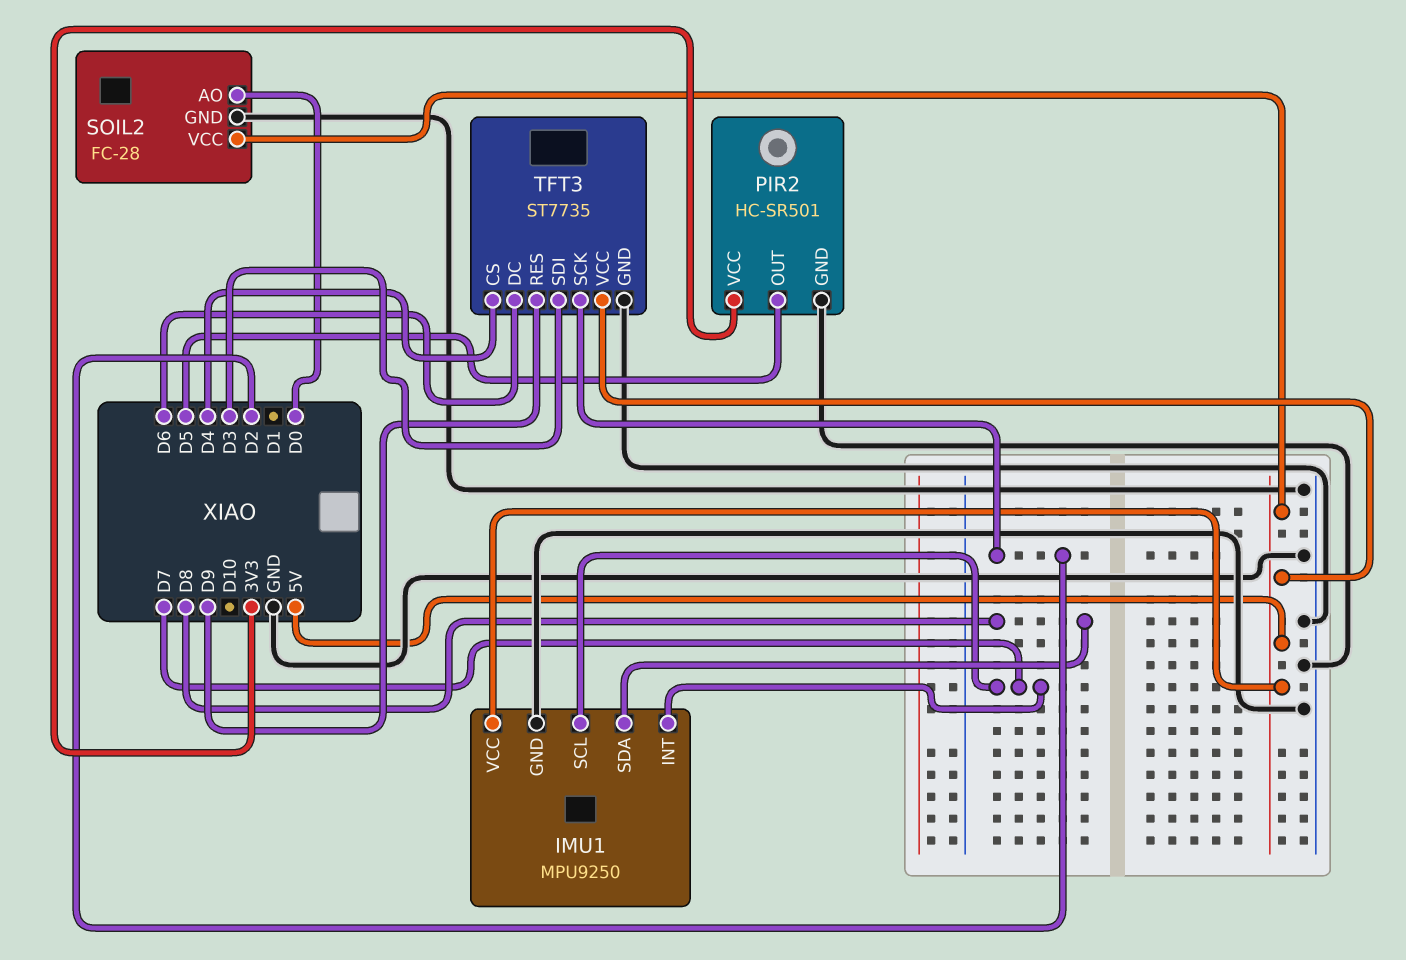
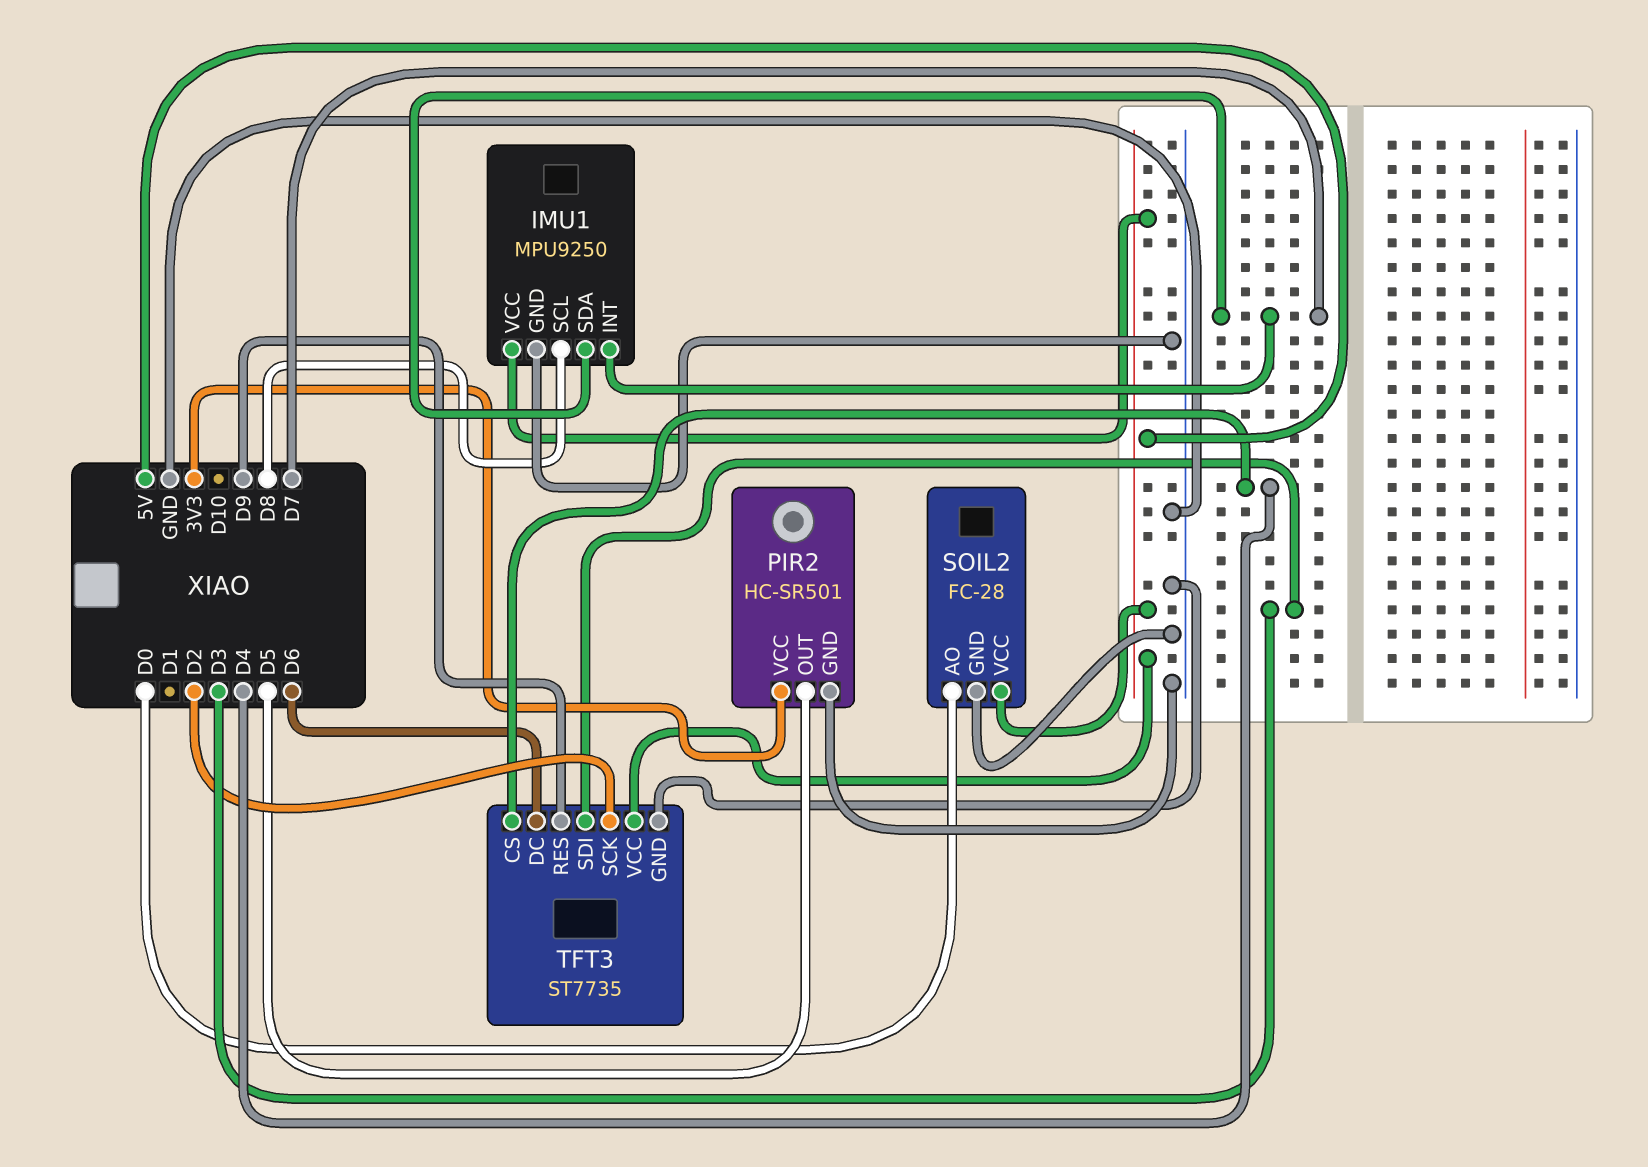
IMU1 pin SCL: D7 -> D8
IMU1 pin SDA: D8 -> D7

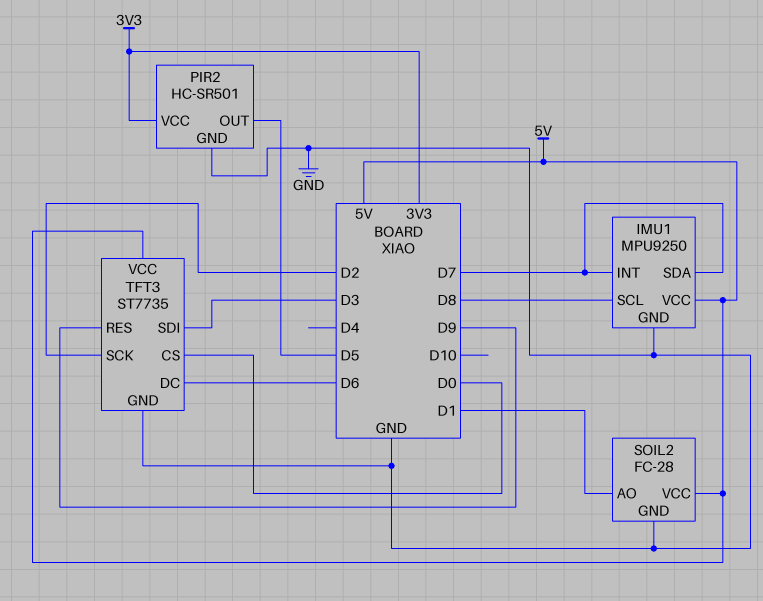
SOIL2 pin AO: D0 -> D1
TFT3 pin CS: D4 -> D0

